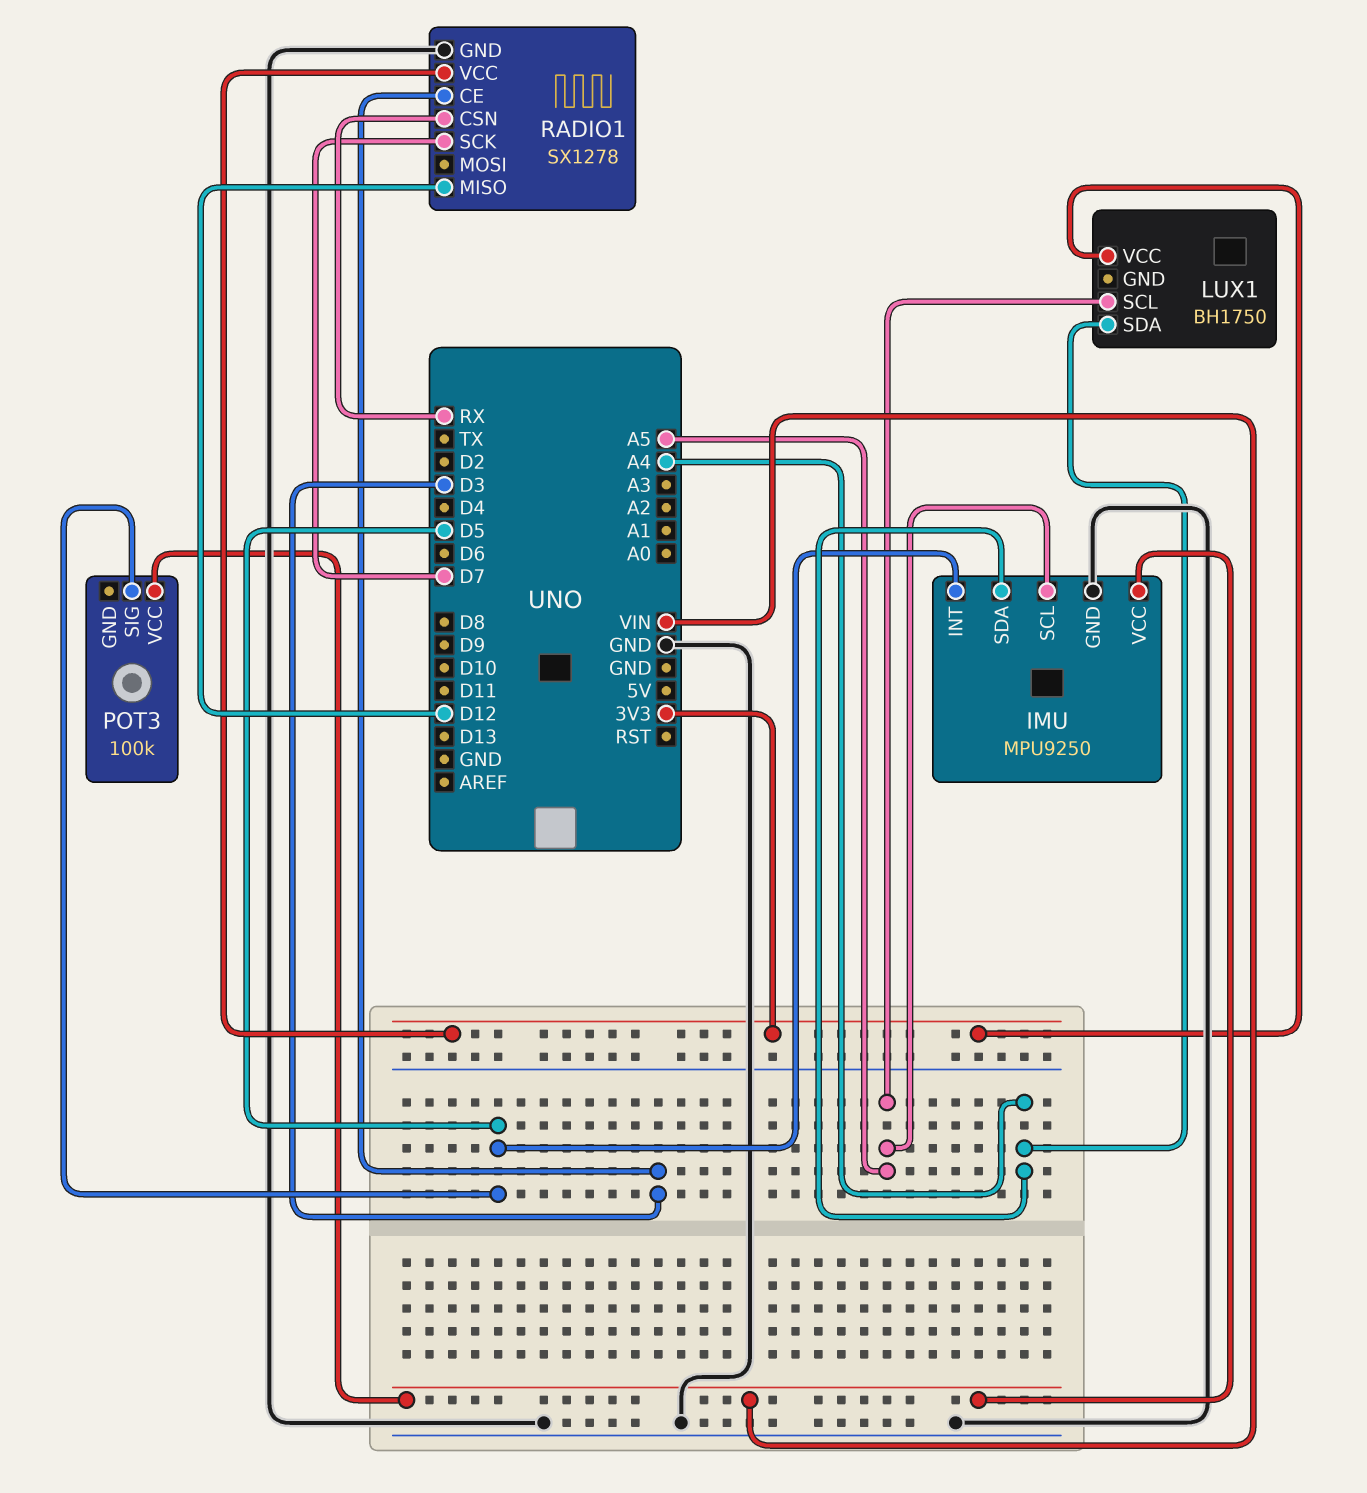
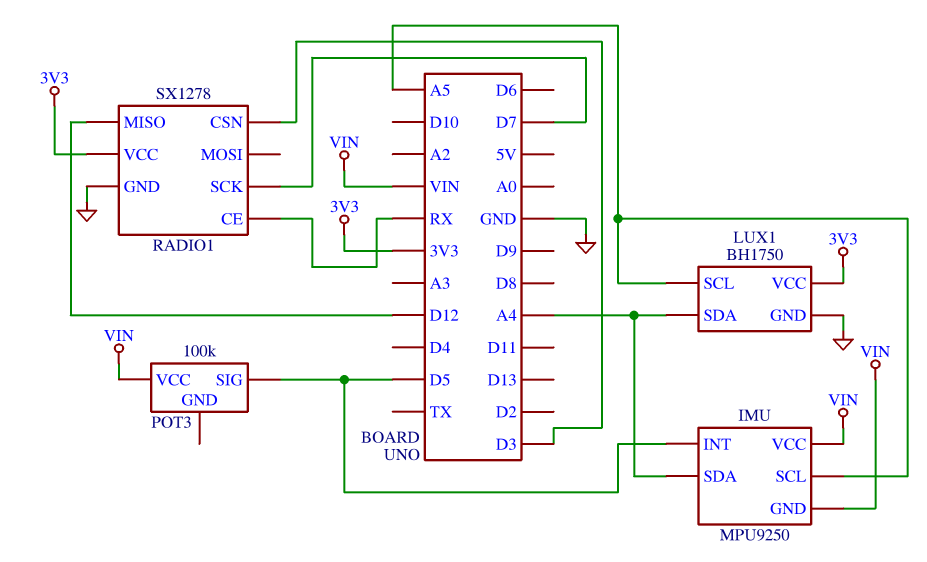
IMU pin GND: GND -> VIN
LUX1 pin GND: none -> GND
RADIO1 pin CE: D3 -> RX
RADIO1 pin CSN: RX -> D3

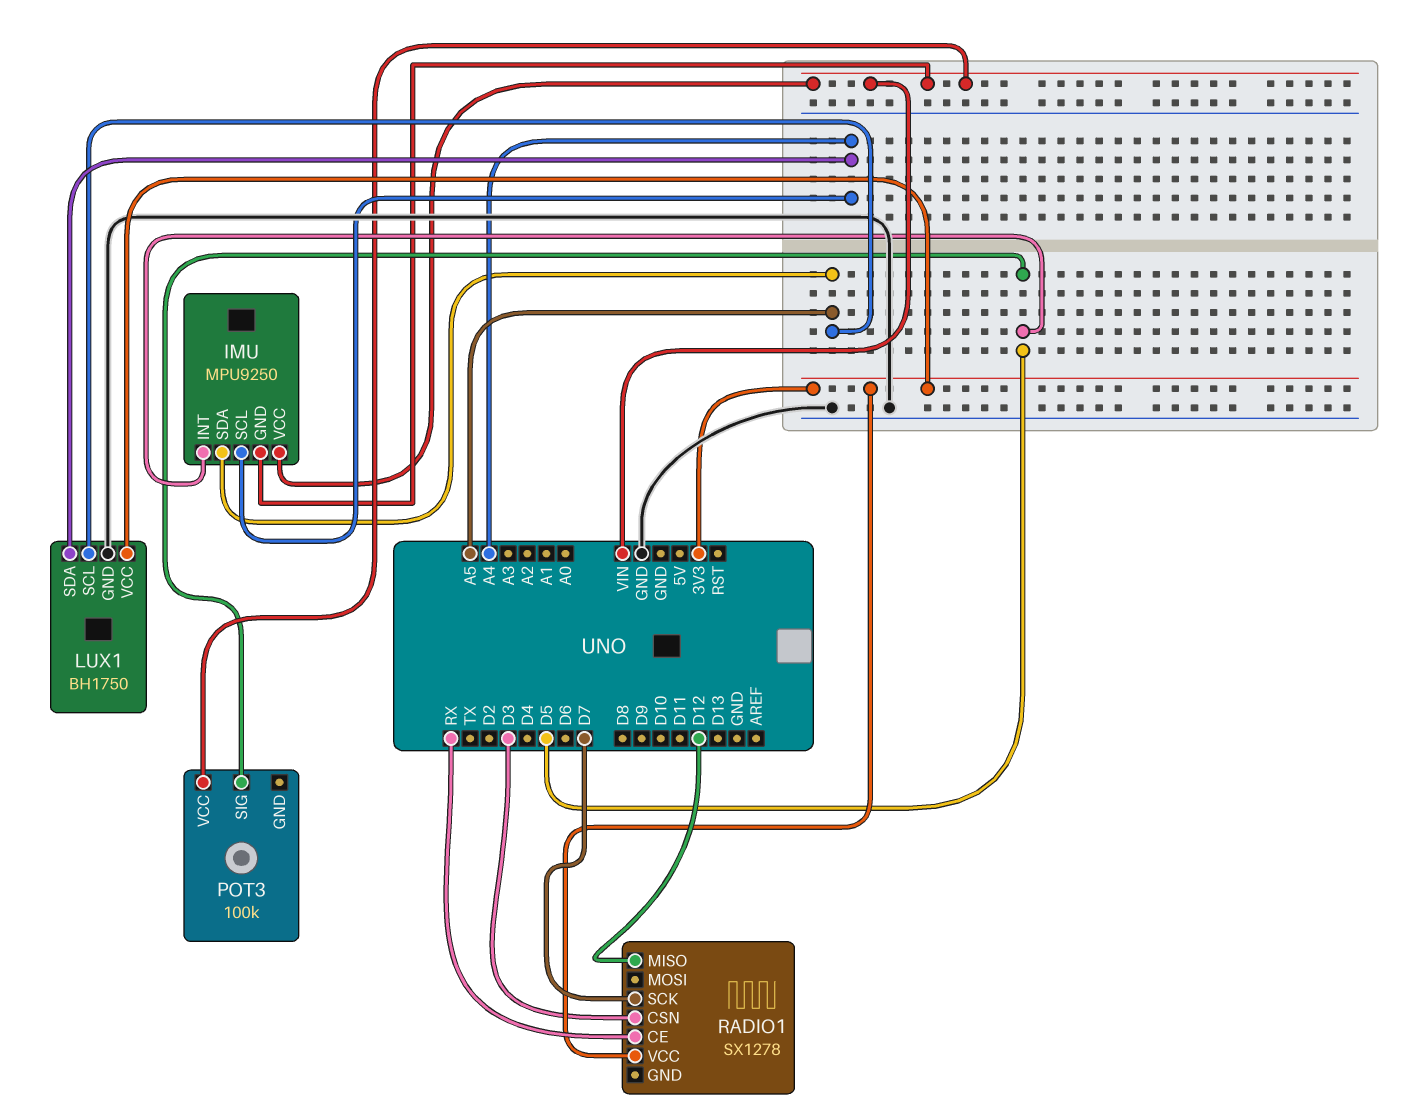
IMU pin SCL: A5 -> A4
IMU pin SDA: A4 -> A5
RADIO1 pin GND: GND -> none

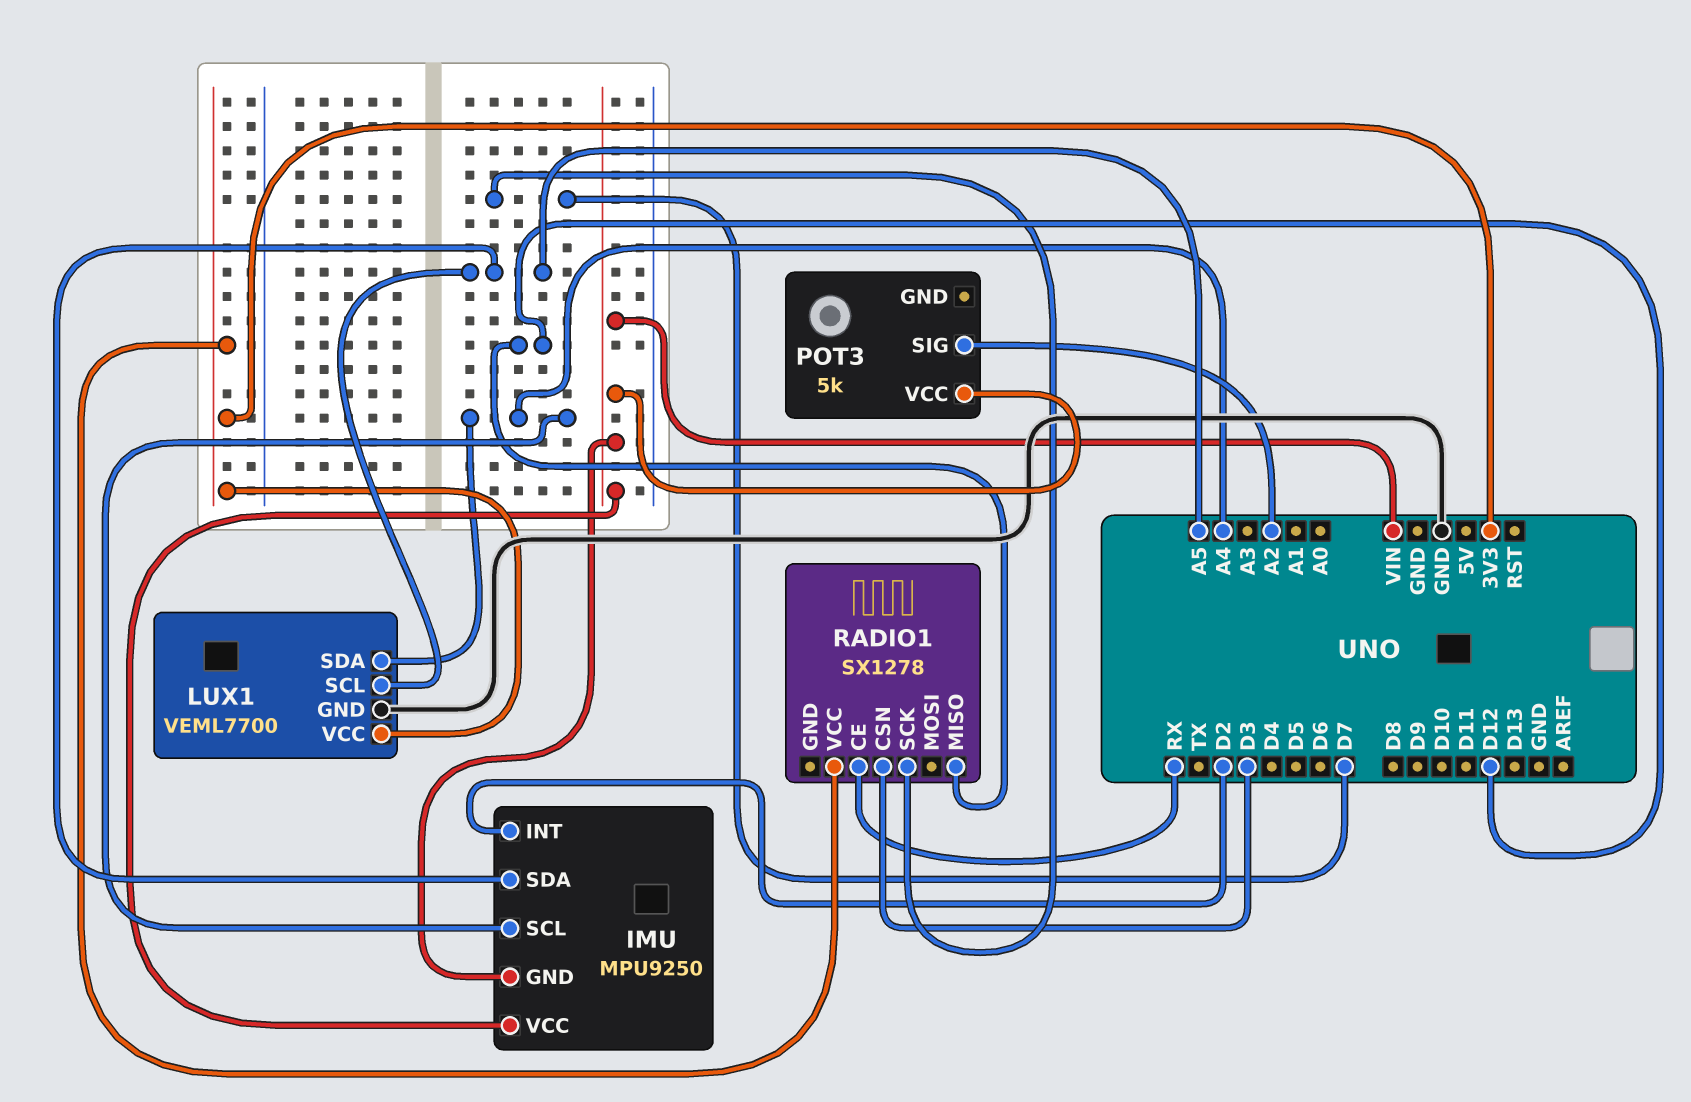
IMU pin INT: D5 -> D2
LUX1: BH1750 -> VEML7700
POT3: 100k -> 5k
POT3 pin SIG: D5 -> A2

